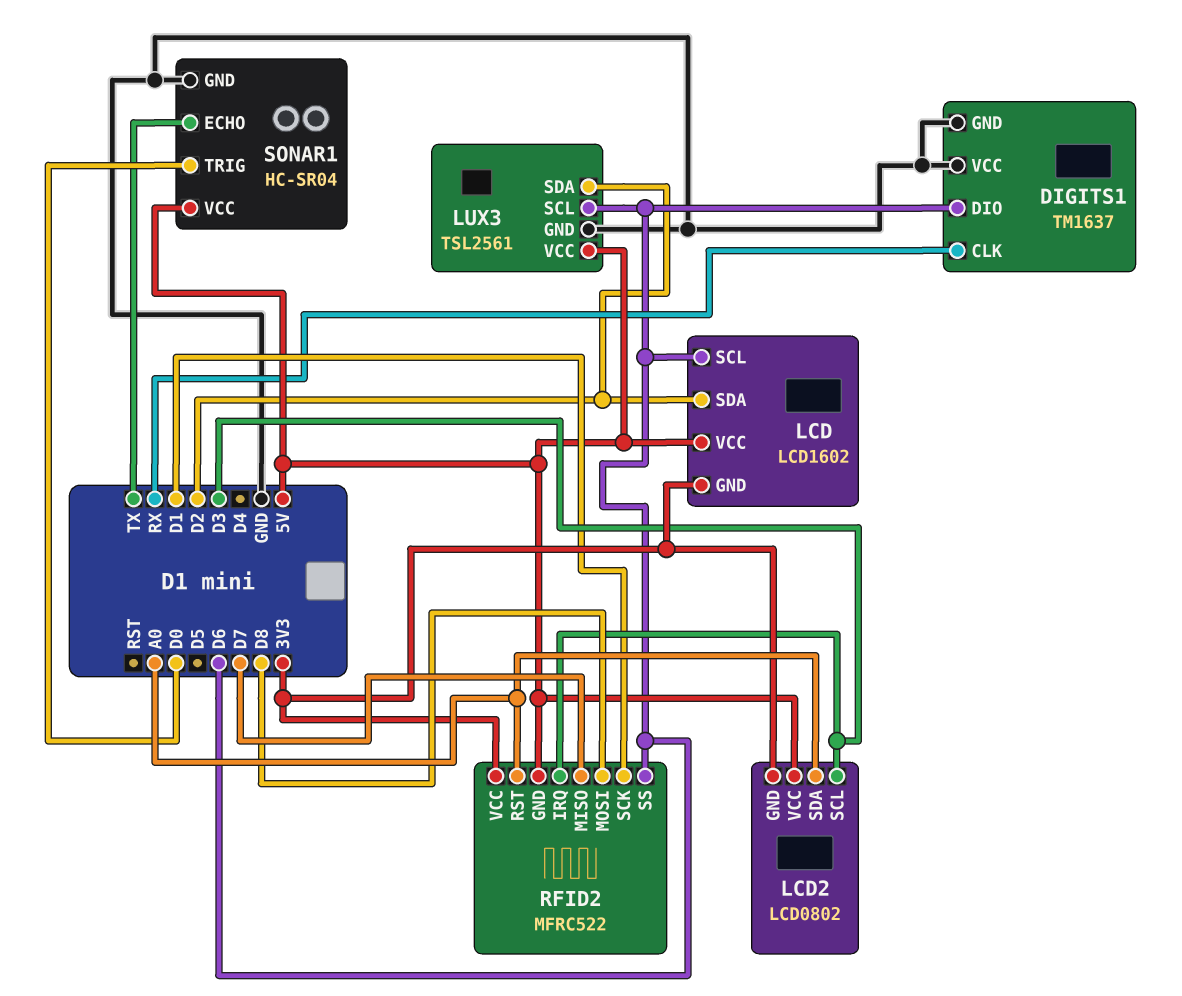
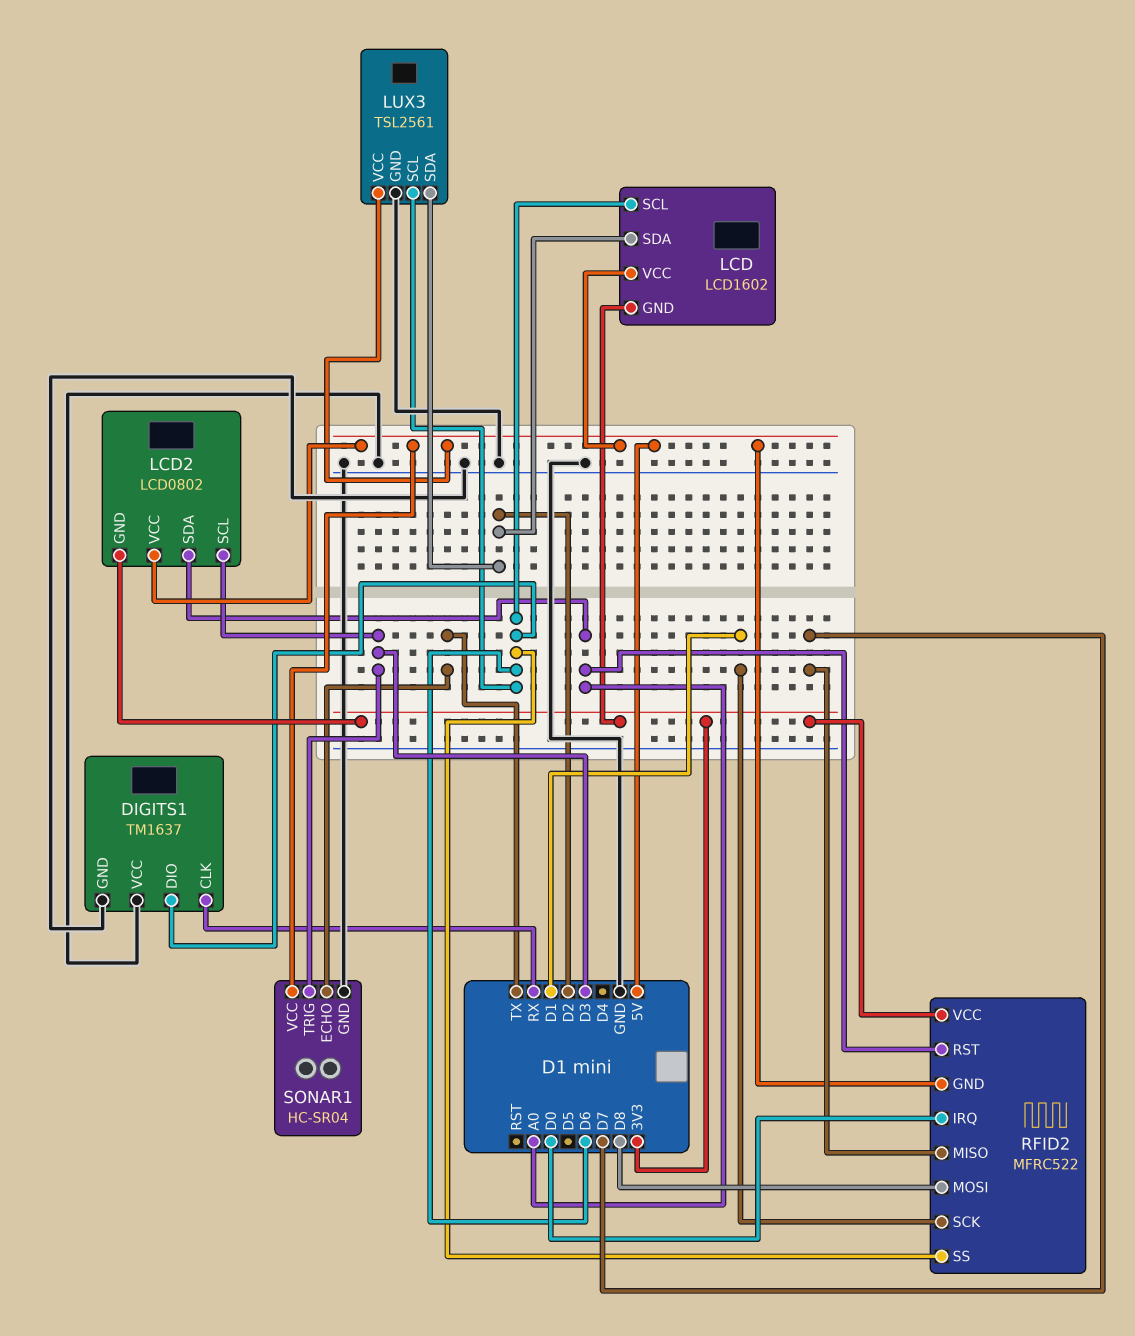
RFID2 pin IRQ: D3 -> D0
SONAR1 pin TRIG: D0 -> D3

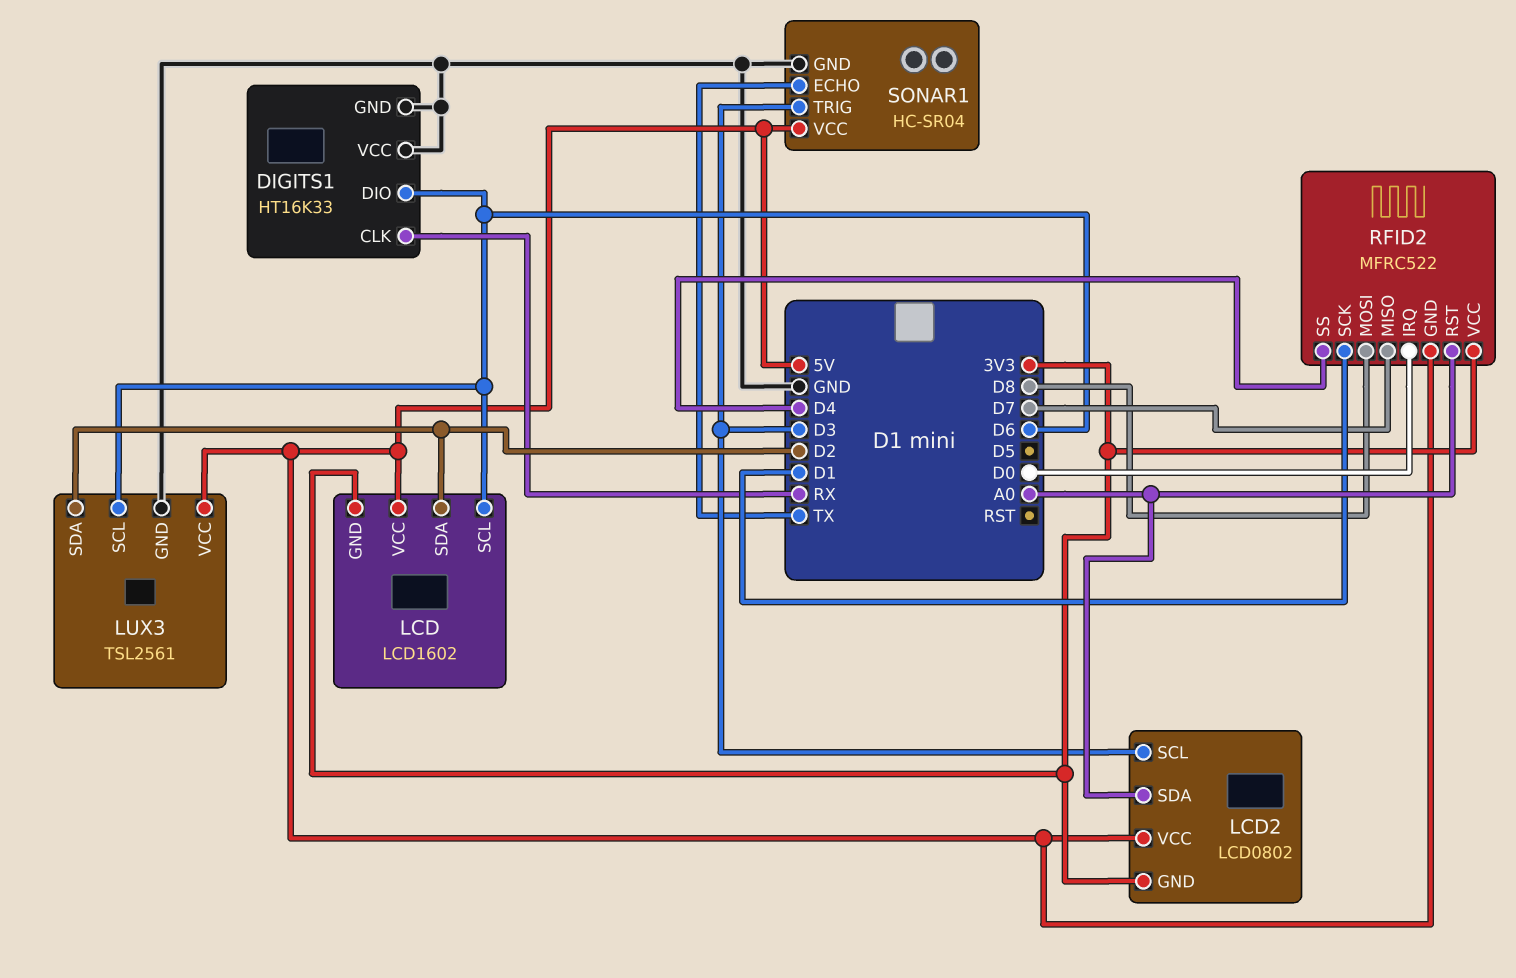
DIGITS1: TM1637 -> HT16K33
RFID2 pin SS: D6 -> D4

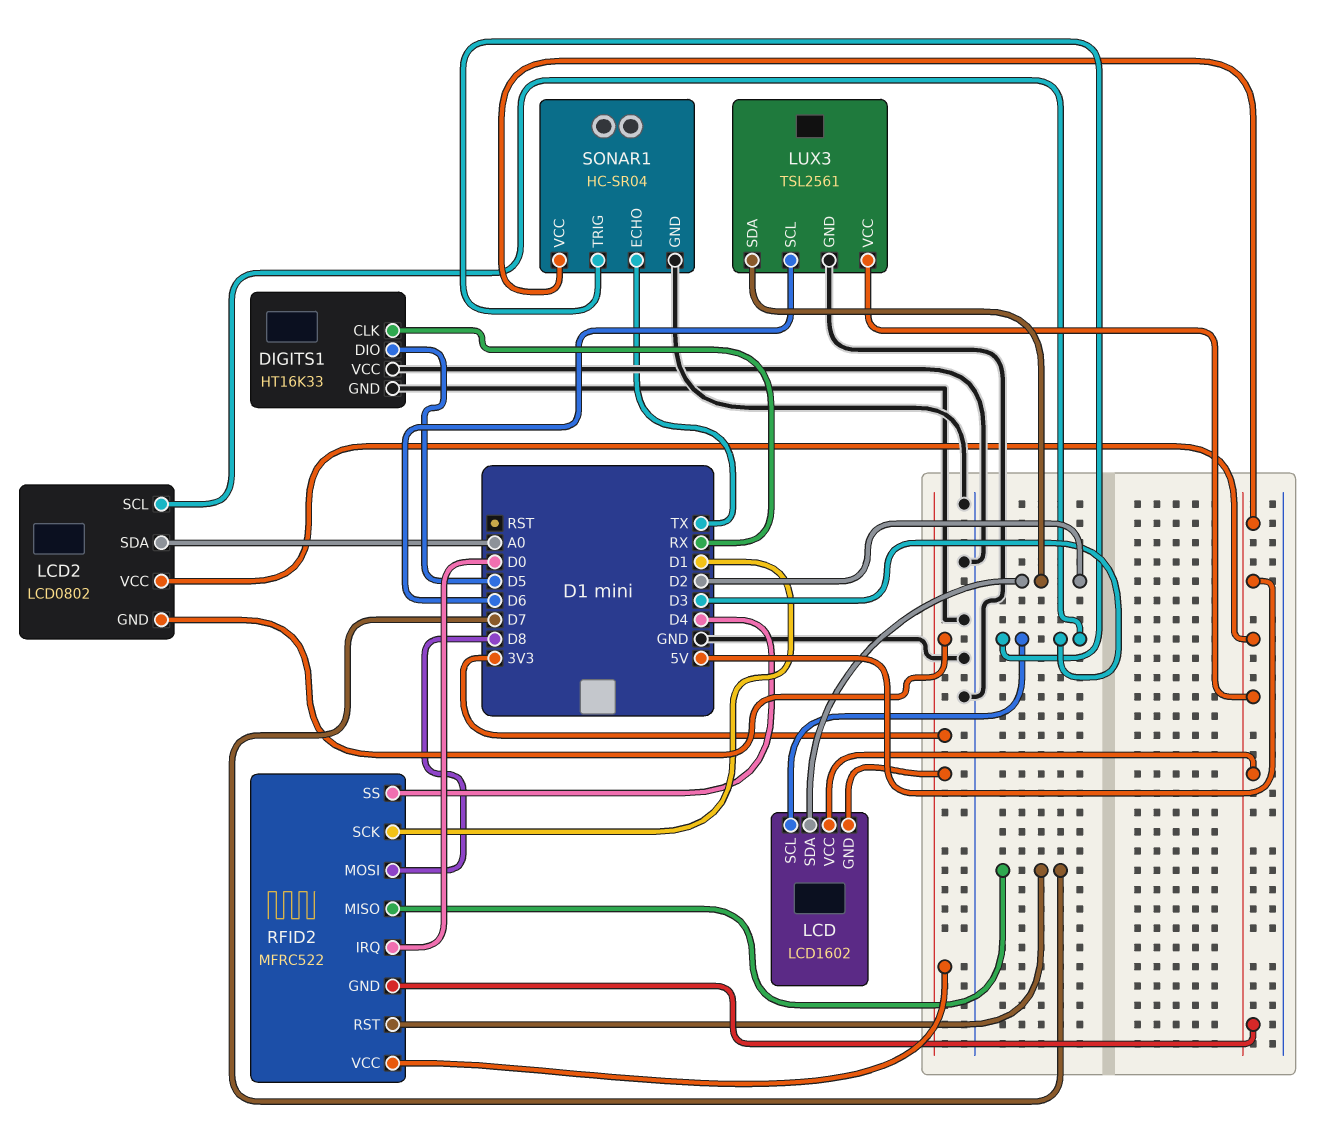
DIGITS1 pin DIO: D6 -> D5
LCD pin SCL: D6 -> D3
RFID2 pin RST: A0 -> D7

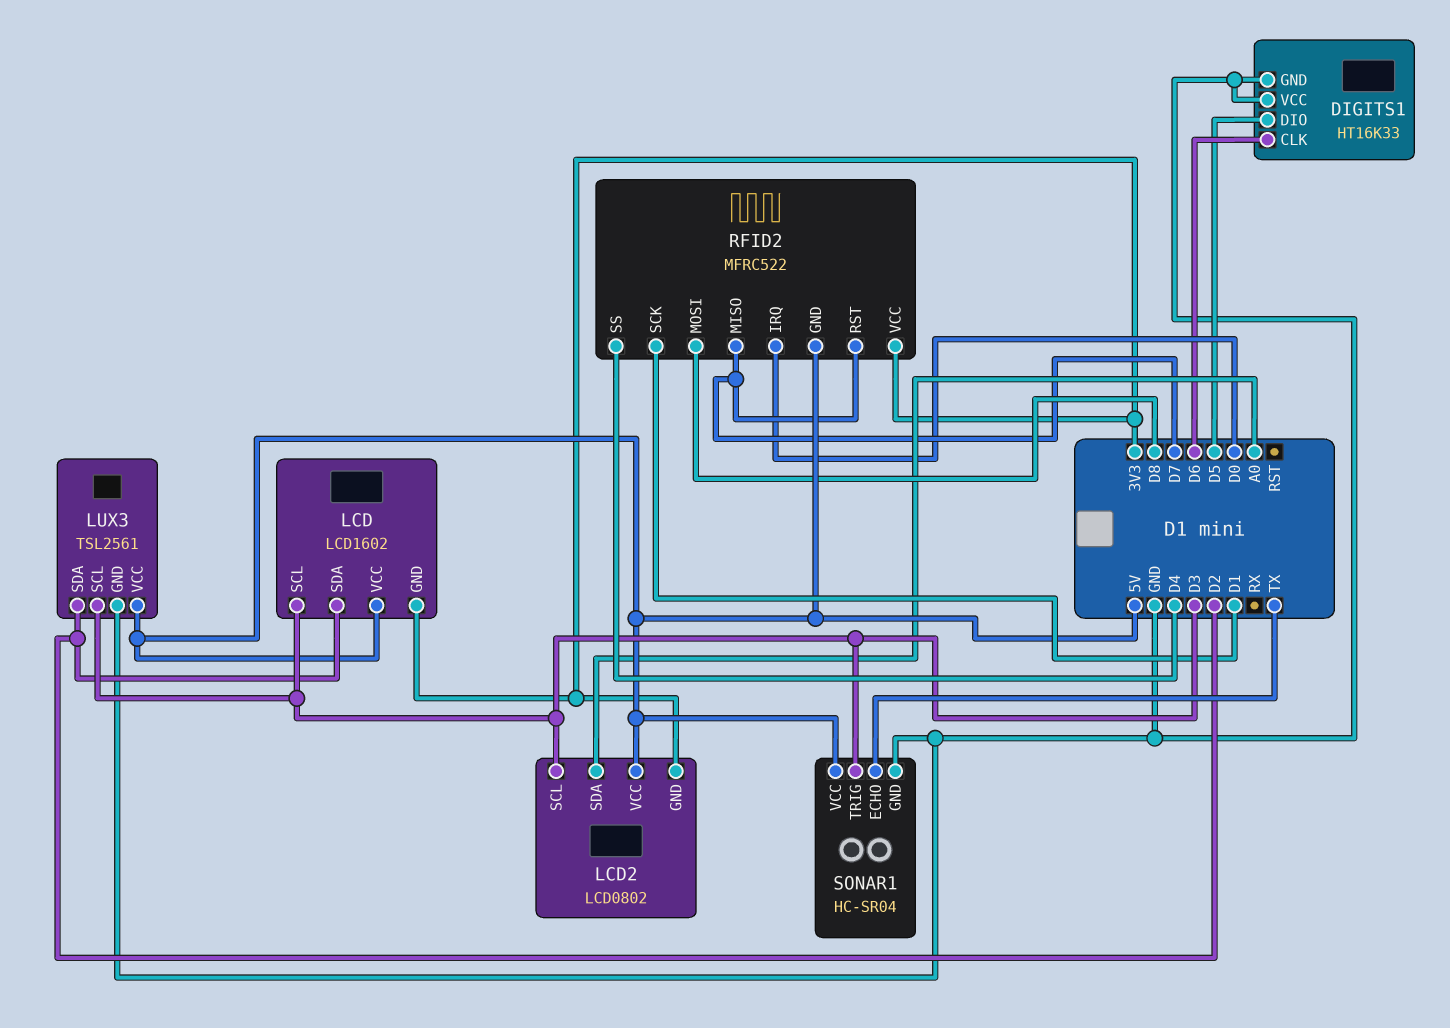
DIGITS1 pin CLK: RX -> D6
LUX3 pin SCL: D6 -> D3

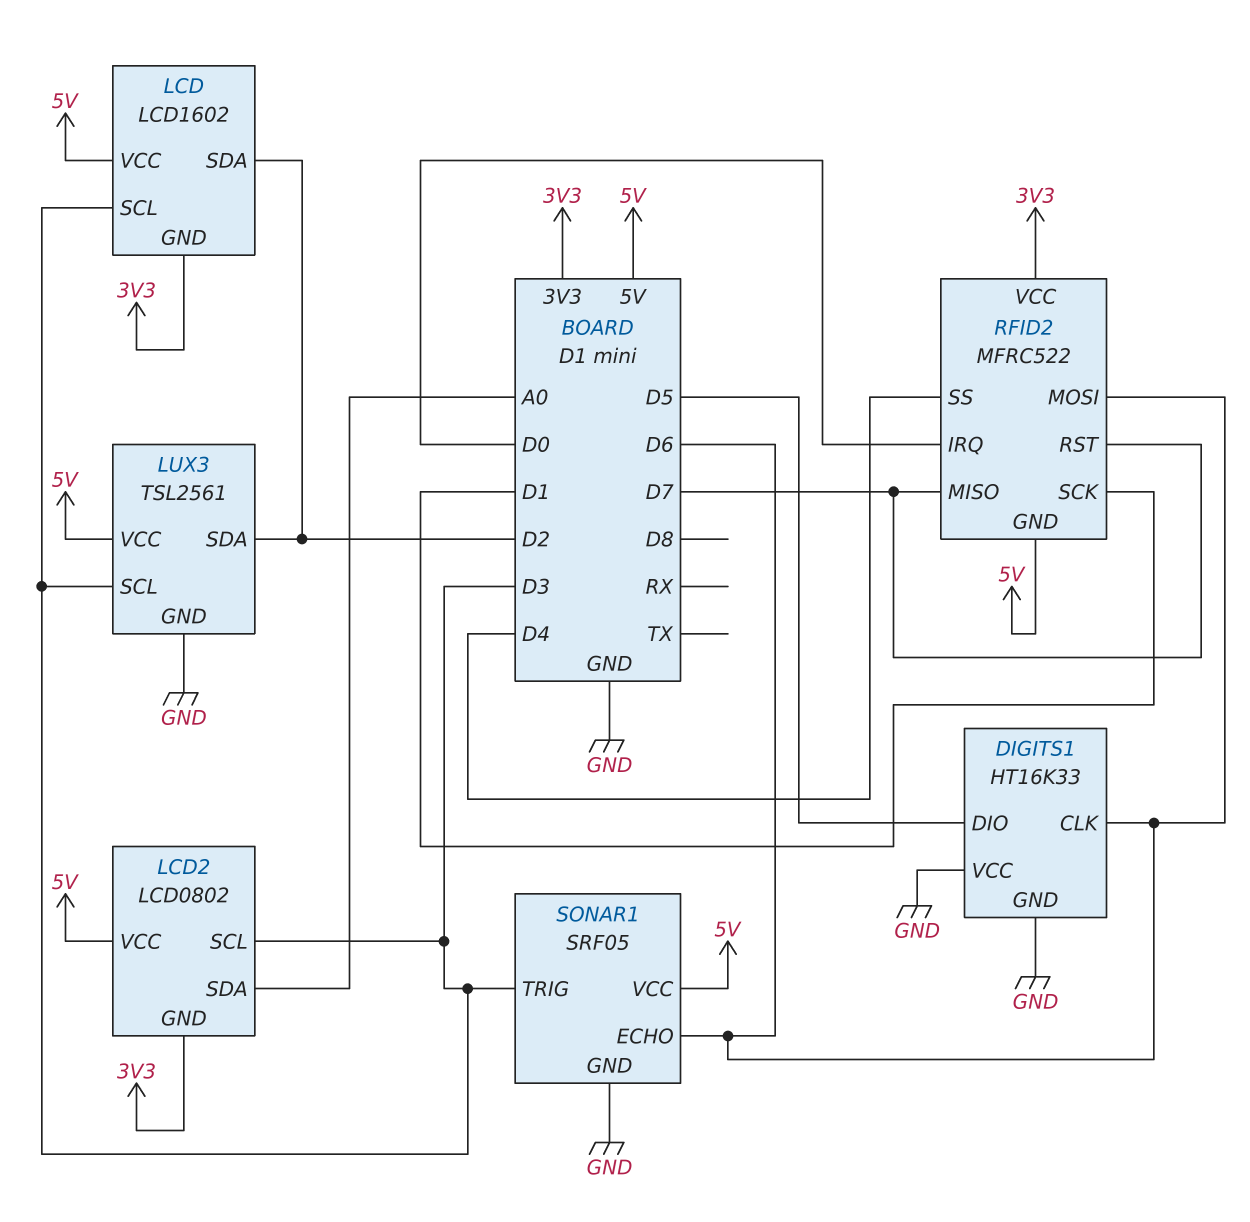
RFID2 pin MOSI: D8 -> D6
SONAR1: HC-SR04 -> SRF05
SONAR1 pin ECHO: TX -> D6

